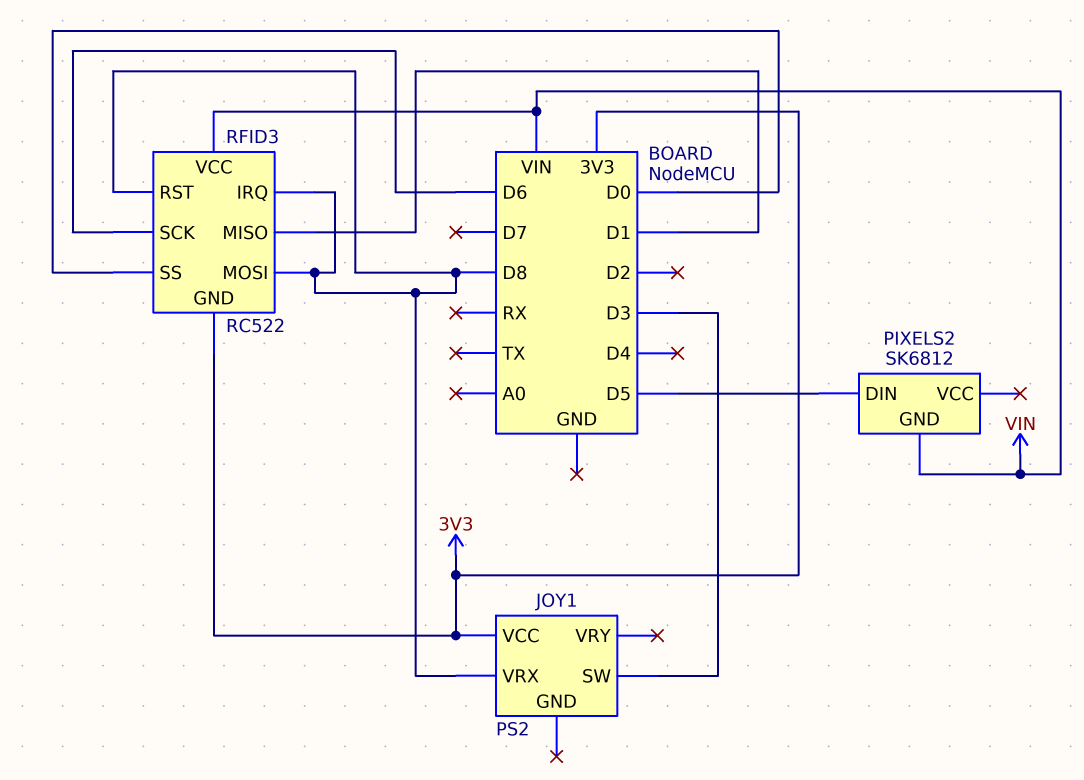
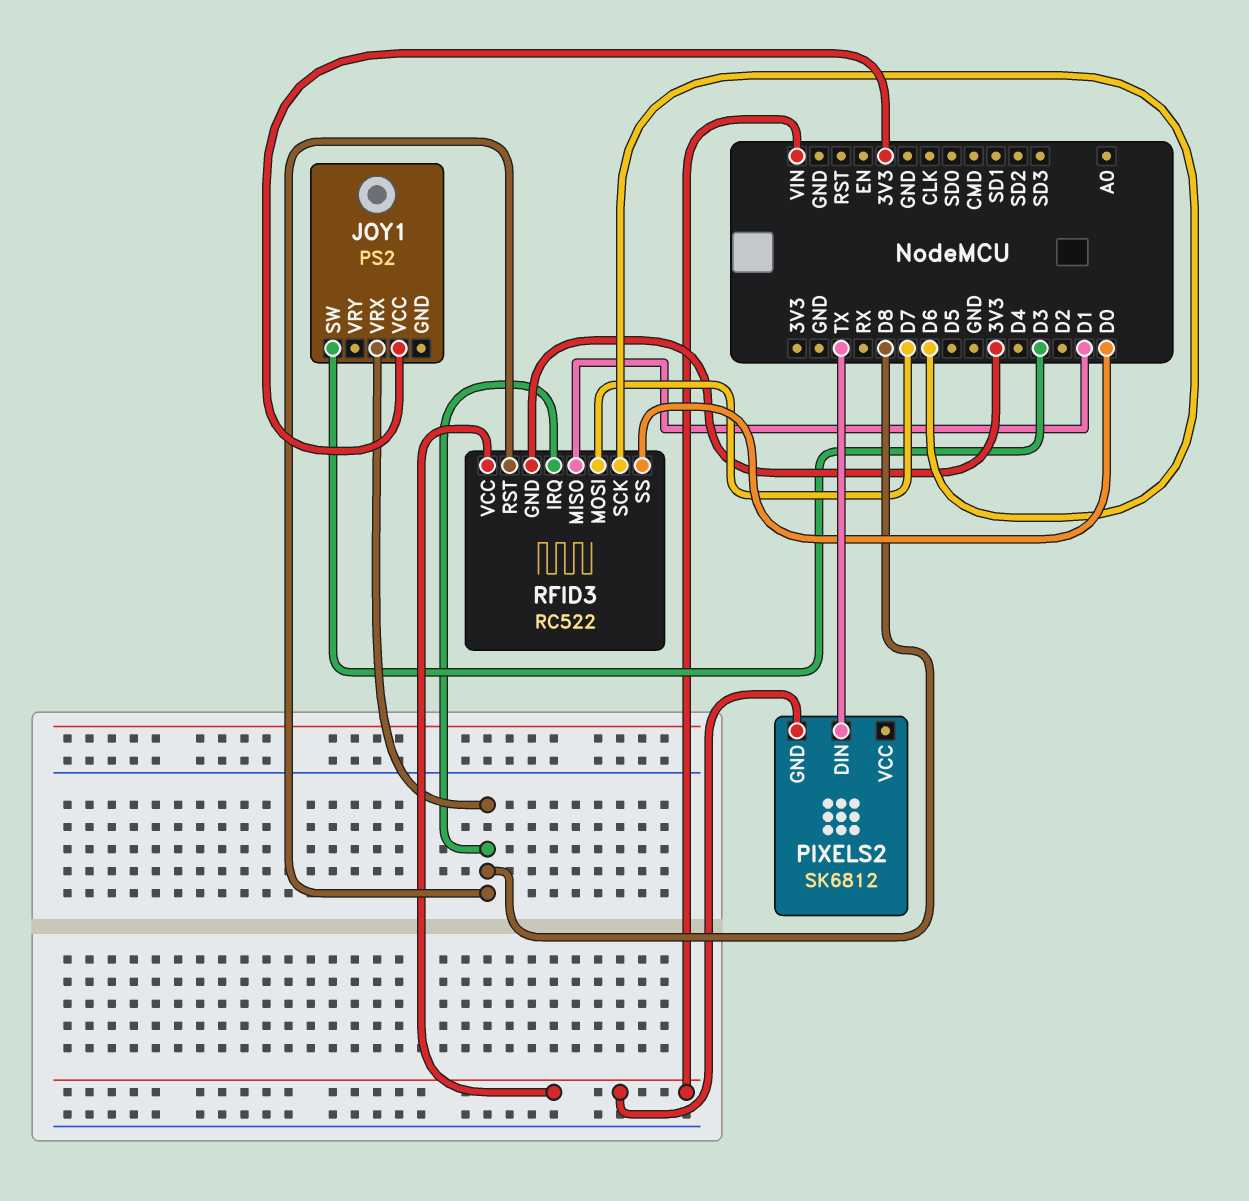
PIXELS2 pin DIN: D5 -> TX
RFID3 pin MOSI: D8 -> D7

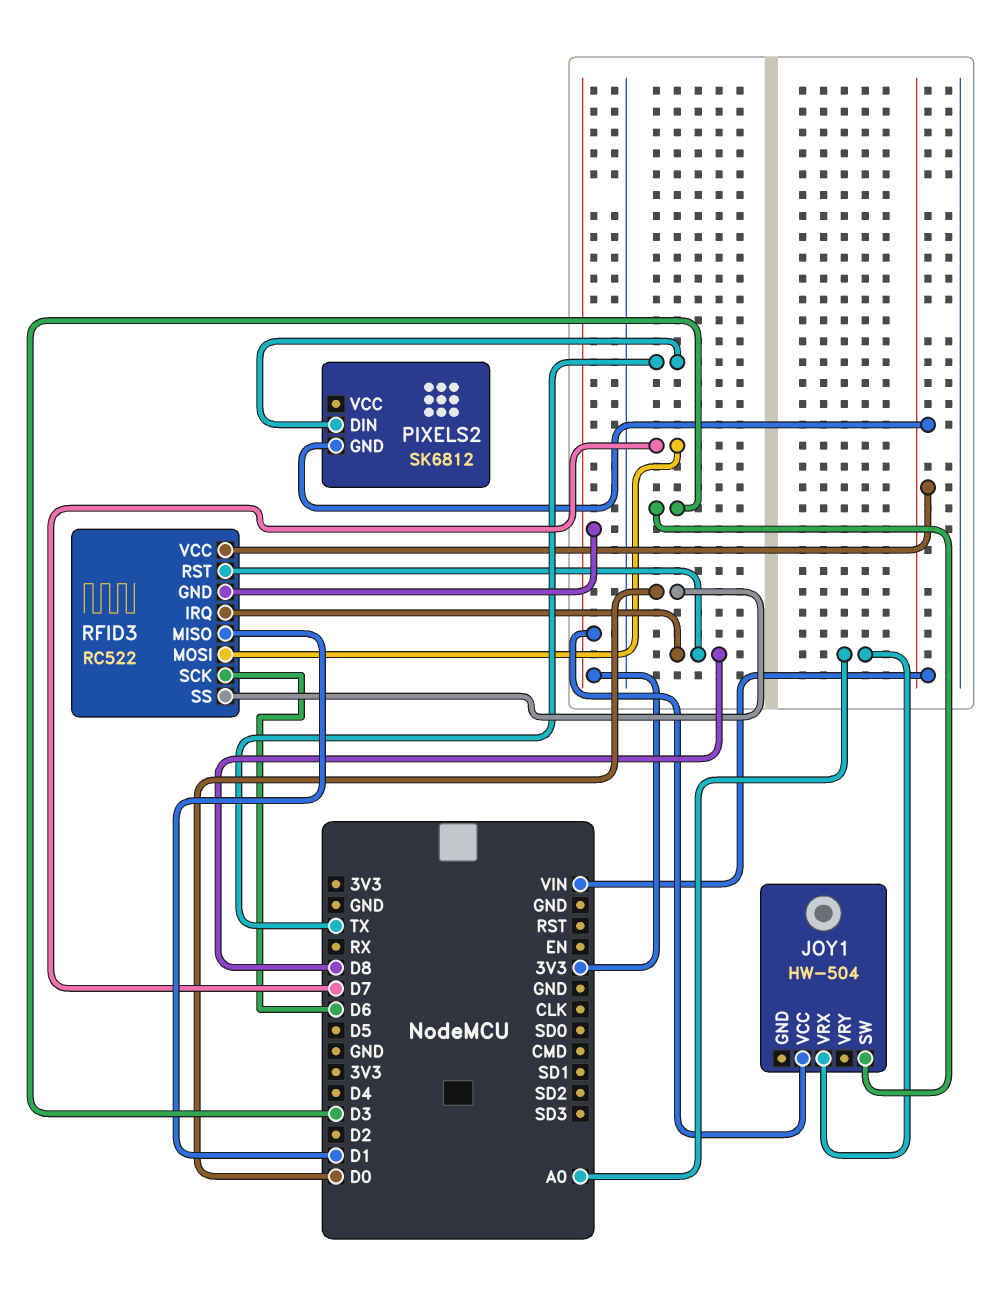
JOY1: PS2 -> HW-504
JOY1 pin VRX: D8 -> A0

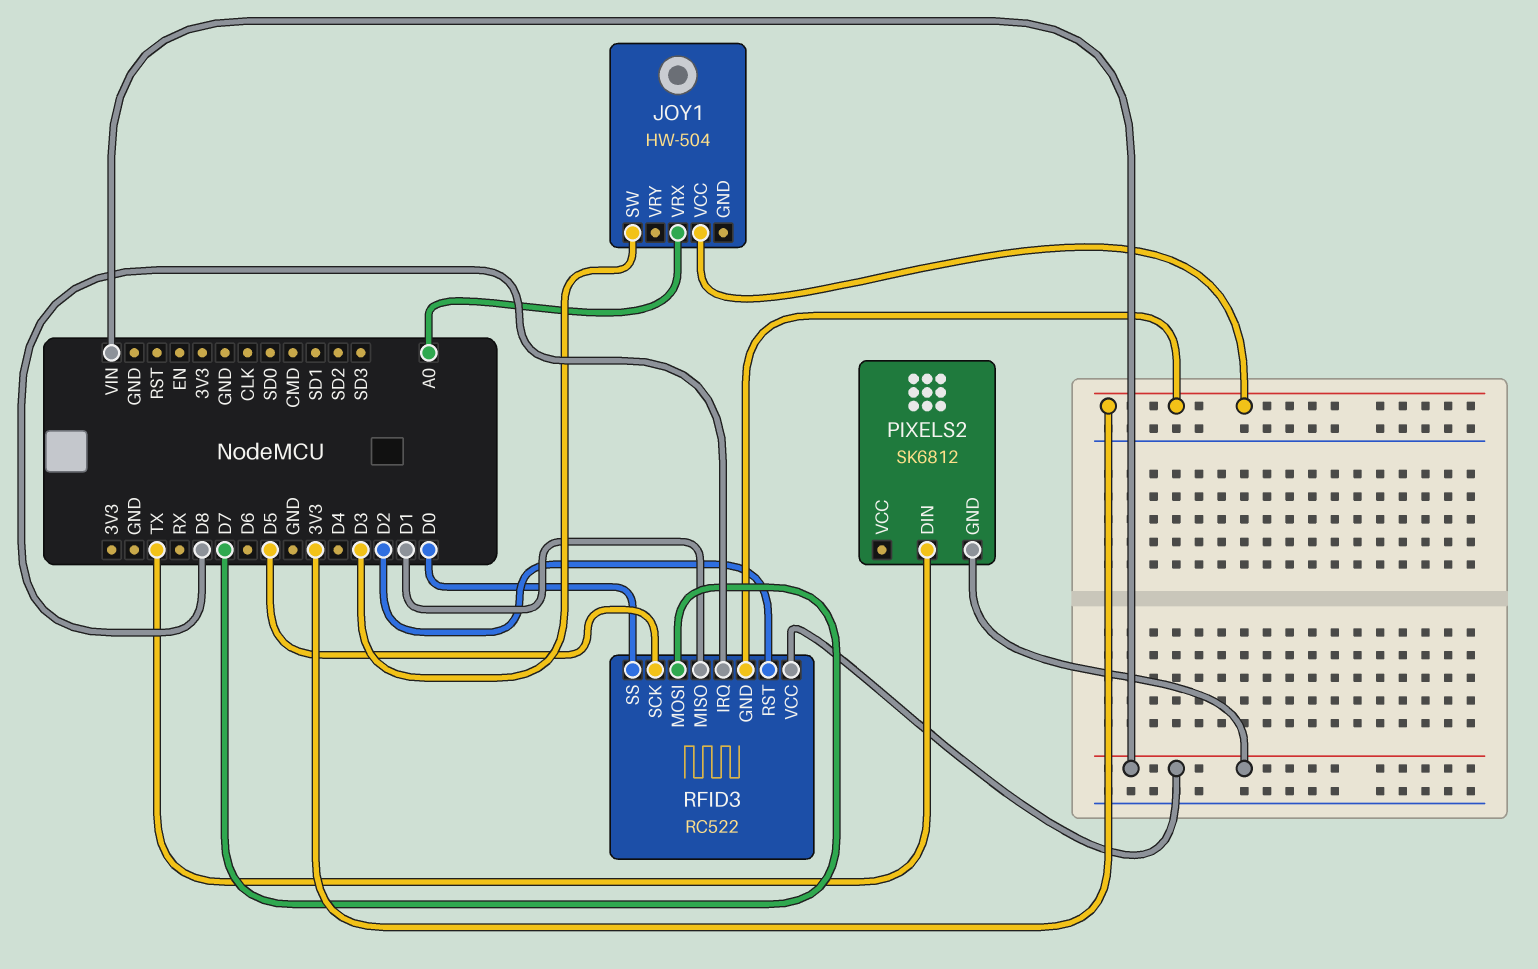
RFID3 pin RST: D8 -> D2
RFID3 pin SCK: D6 -> D5

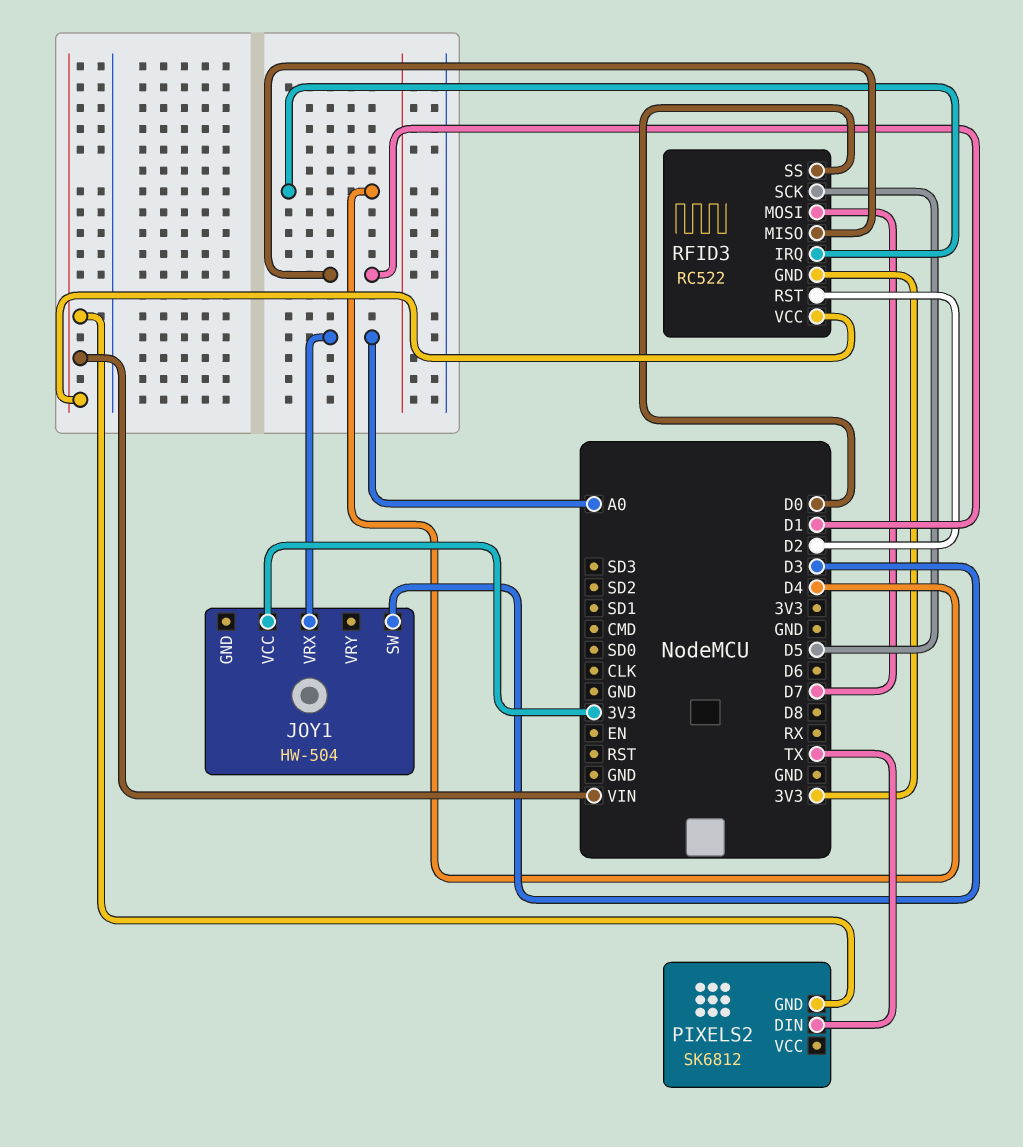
RFID3 pin IRQ: D8 -> D4

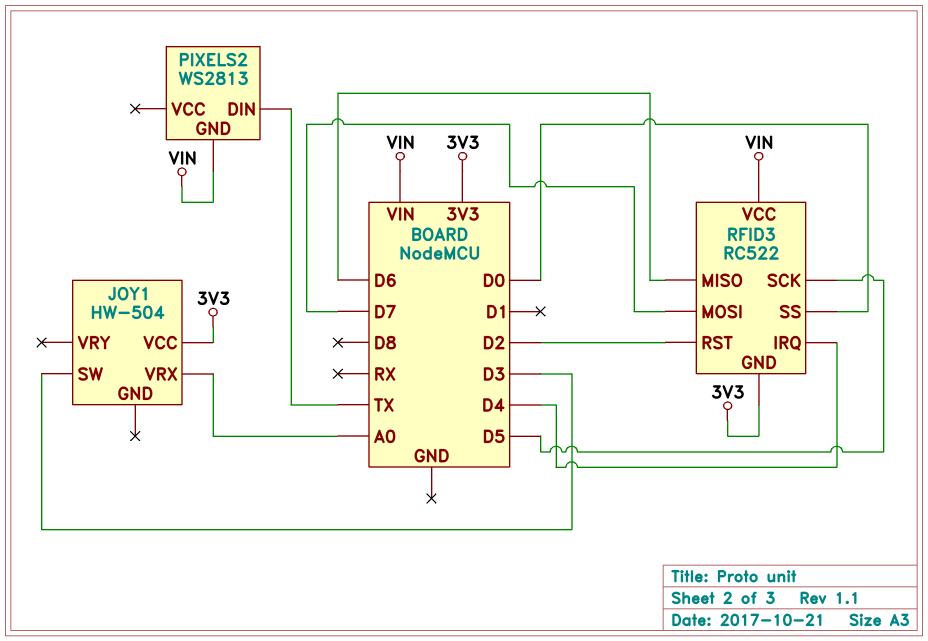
PIXELS2: SK6812 -> WS2813
RFID3 pin MISO: D1 -> D6

